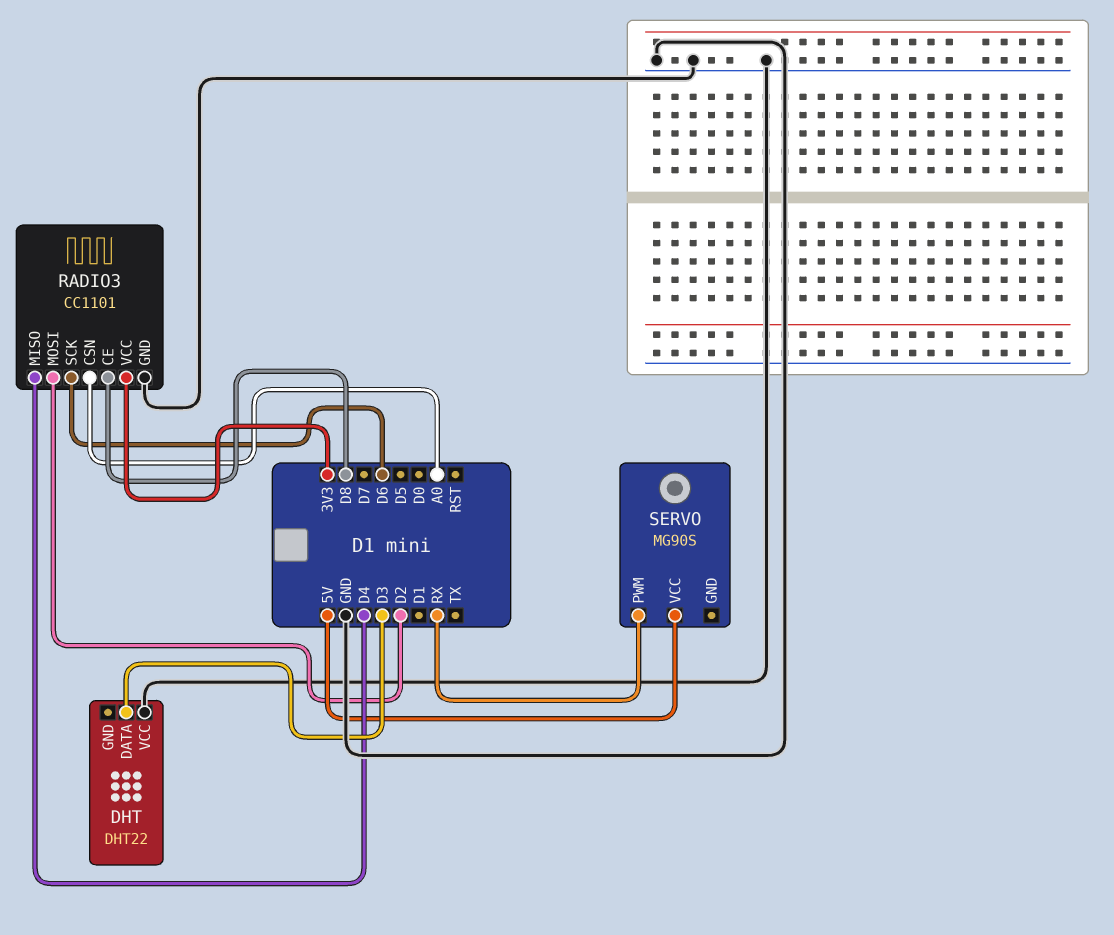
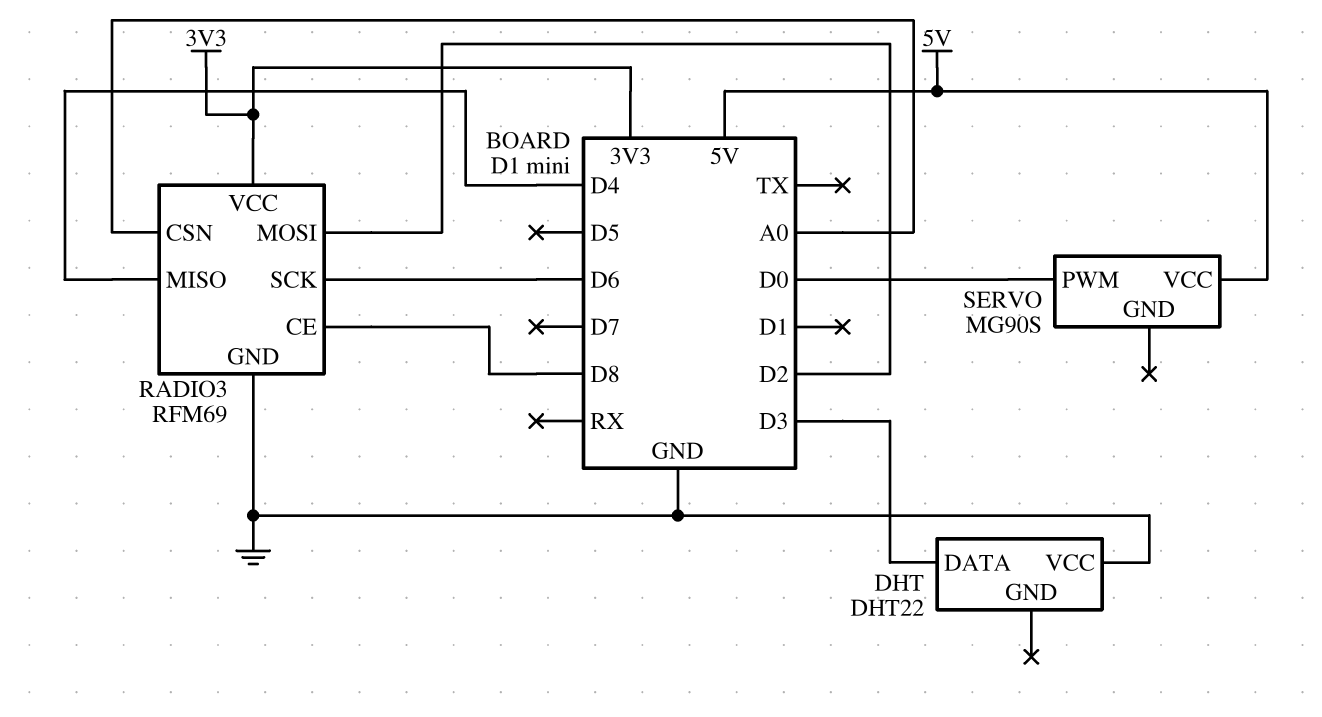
RADIO3: CC1101 -> RFM69
SERVO pin PWM: RX -> D0

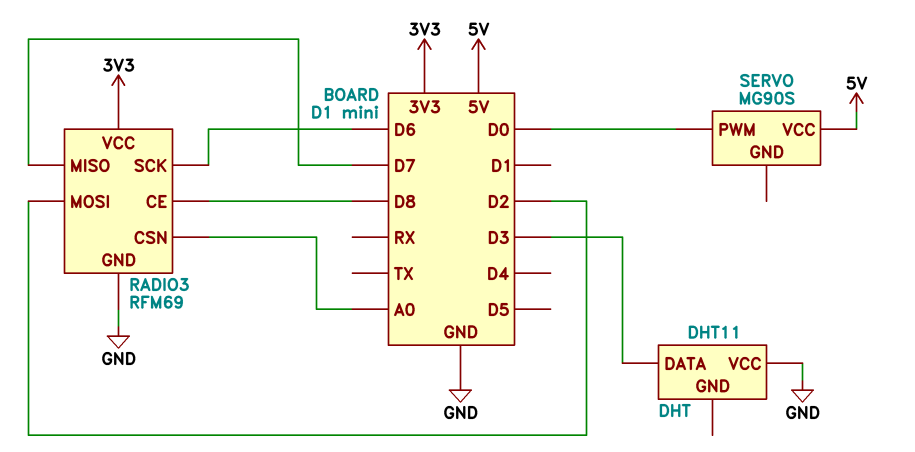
DHT: DHT22 -> DHT11
RADIO3 pin MISO: D4 -> D7

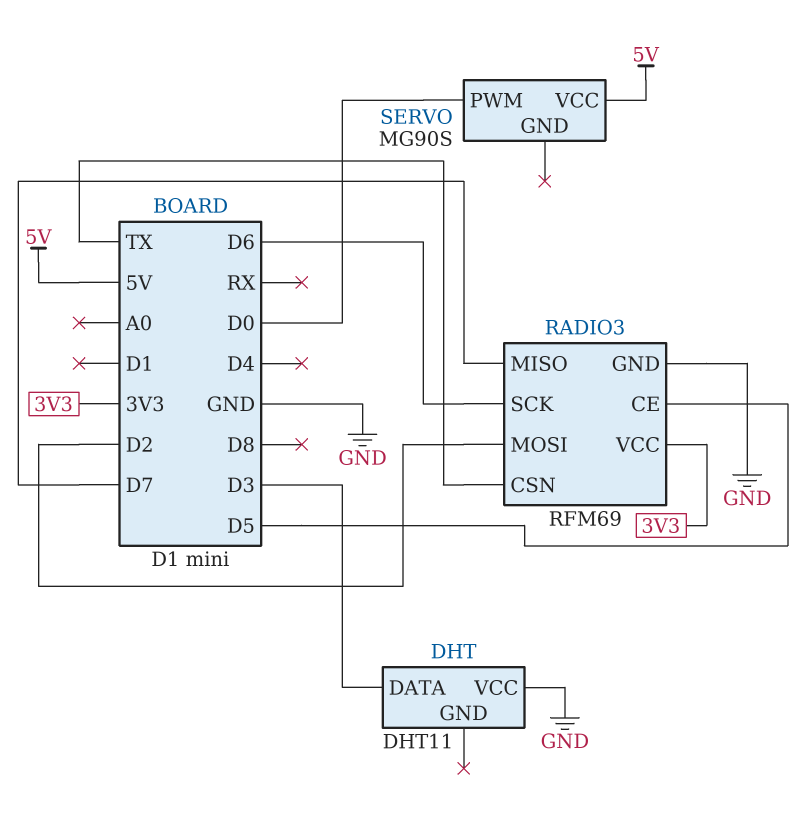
RADIO3 pin CE: D8 -> D5
RADIO3 pin CSN: A0 -> TX

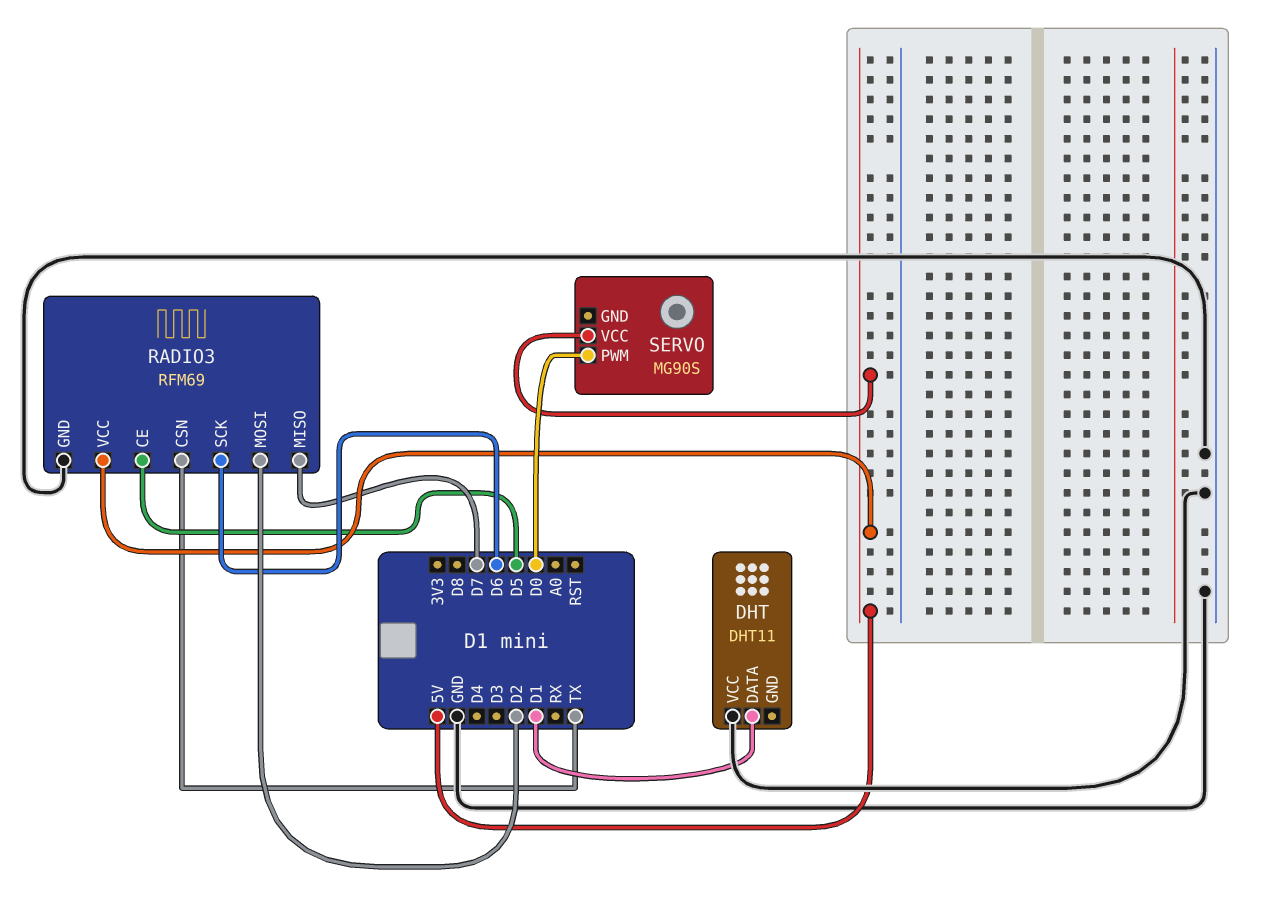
DHT pin DATA: D3 -> D1
RADIO3 pin VCC: 3V3 -> 5V

